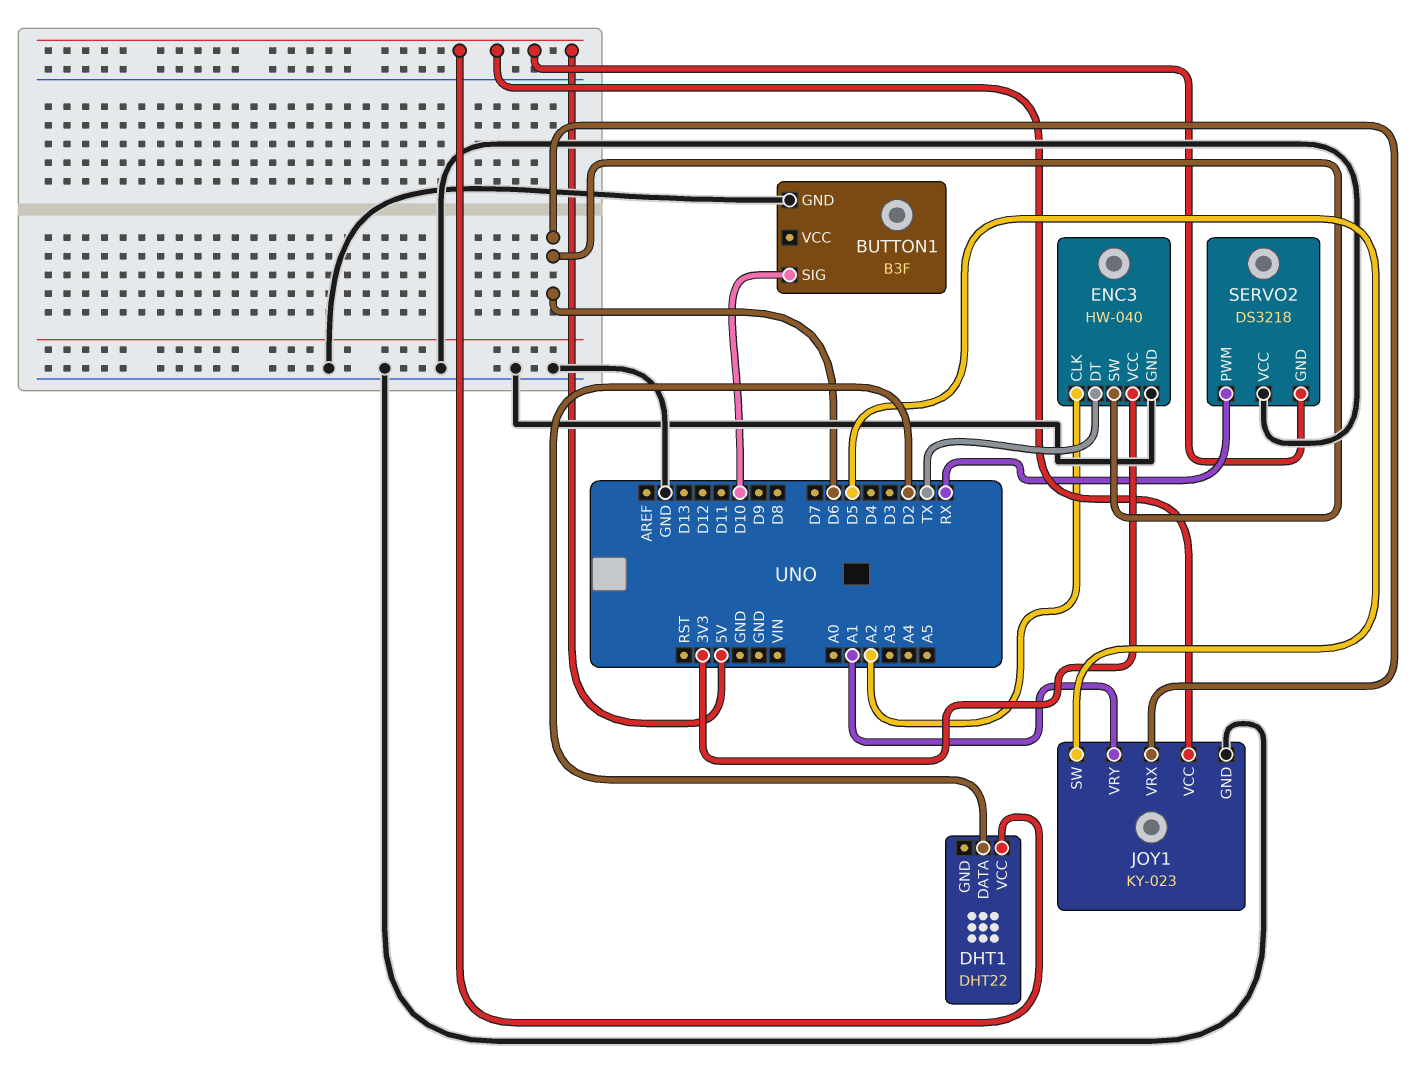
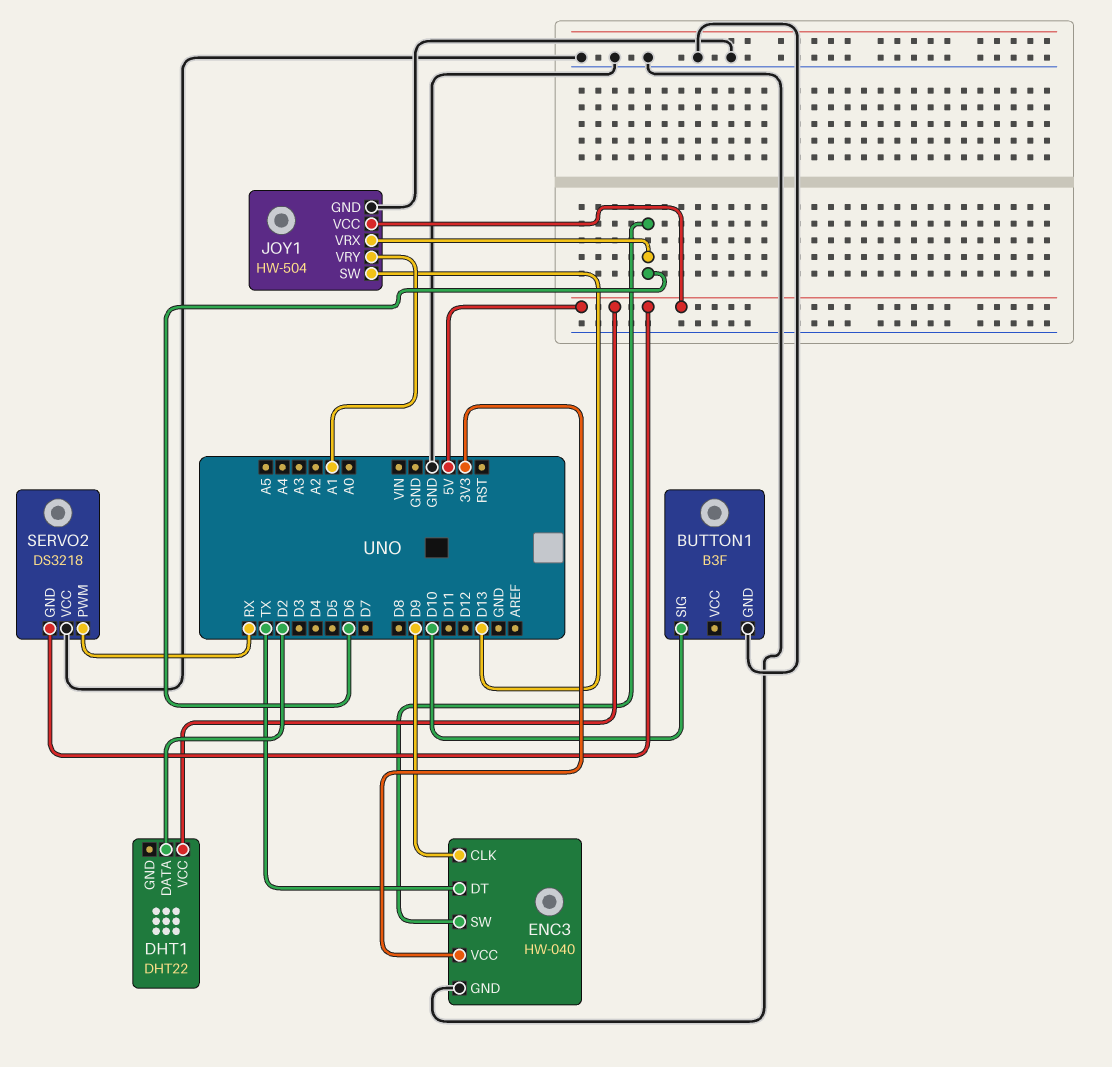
ENC3 pin CLK: A2 -> D9
JOY1: KY-023 -> HW-504
JOY1 pin SW: D5 -> D13

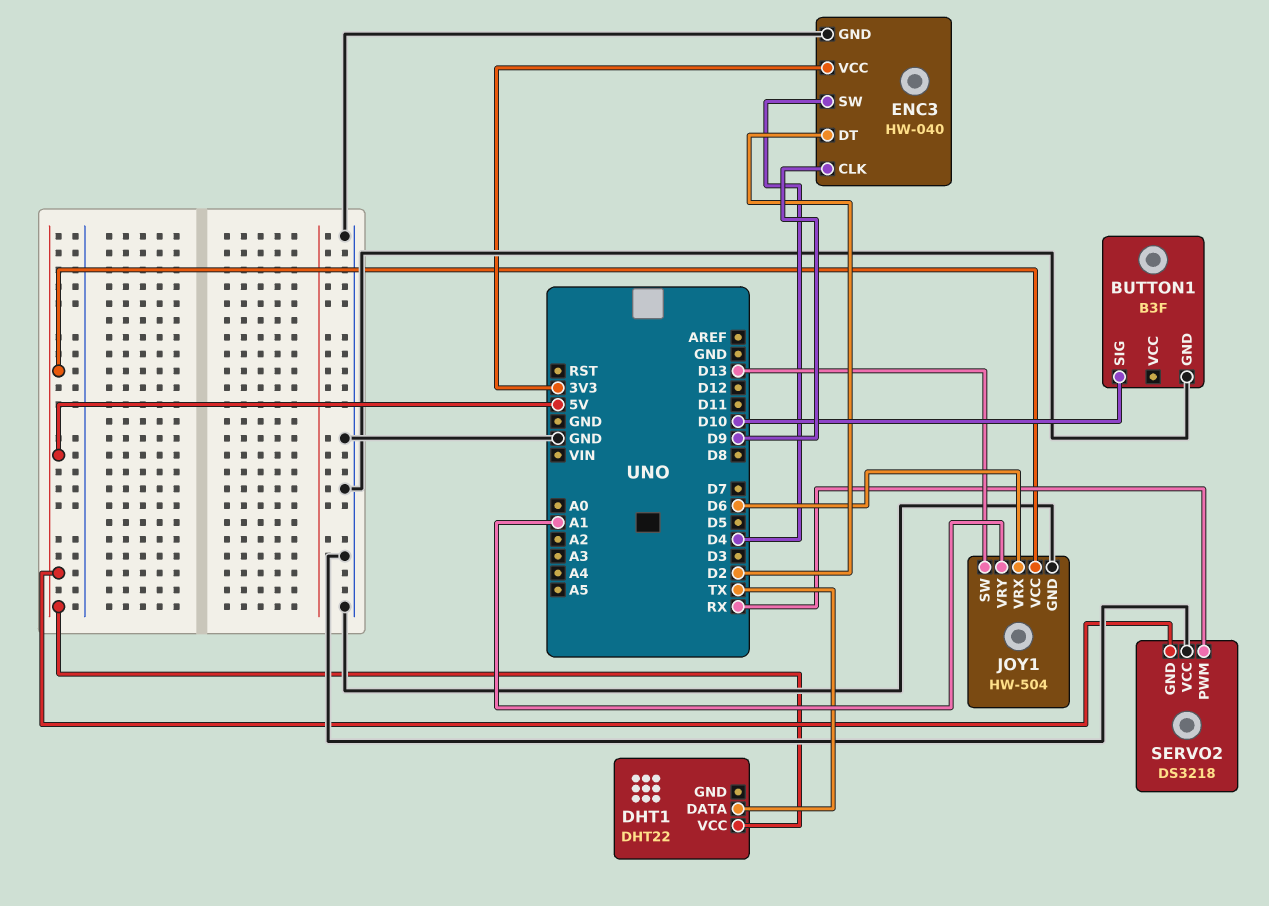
DHT1 pin DATA: D2 -> TX
ENC3 pin DT: TX -> D2
ENC3 pin SW: D6 -> D4

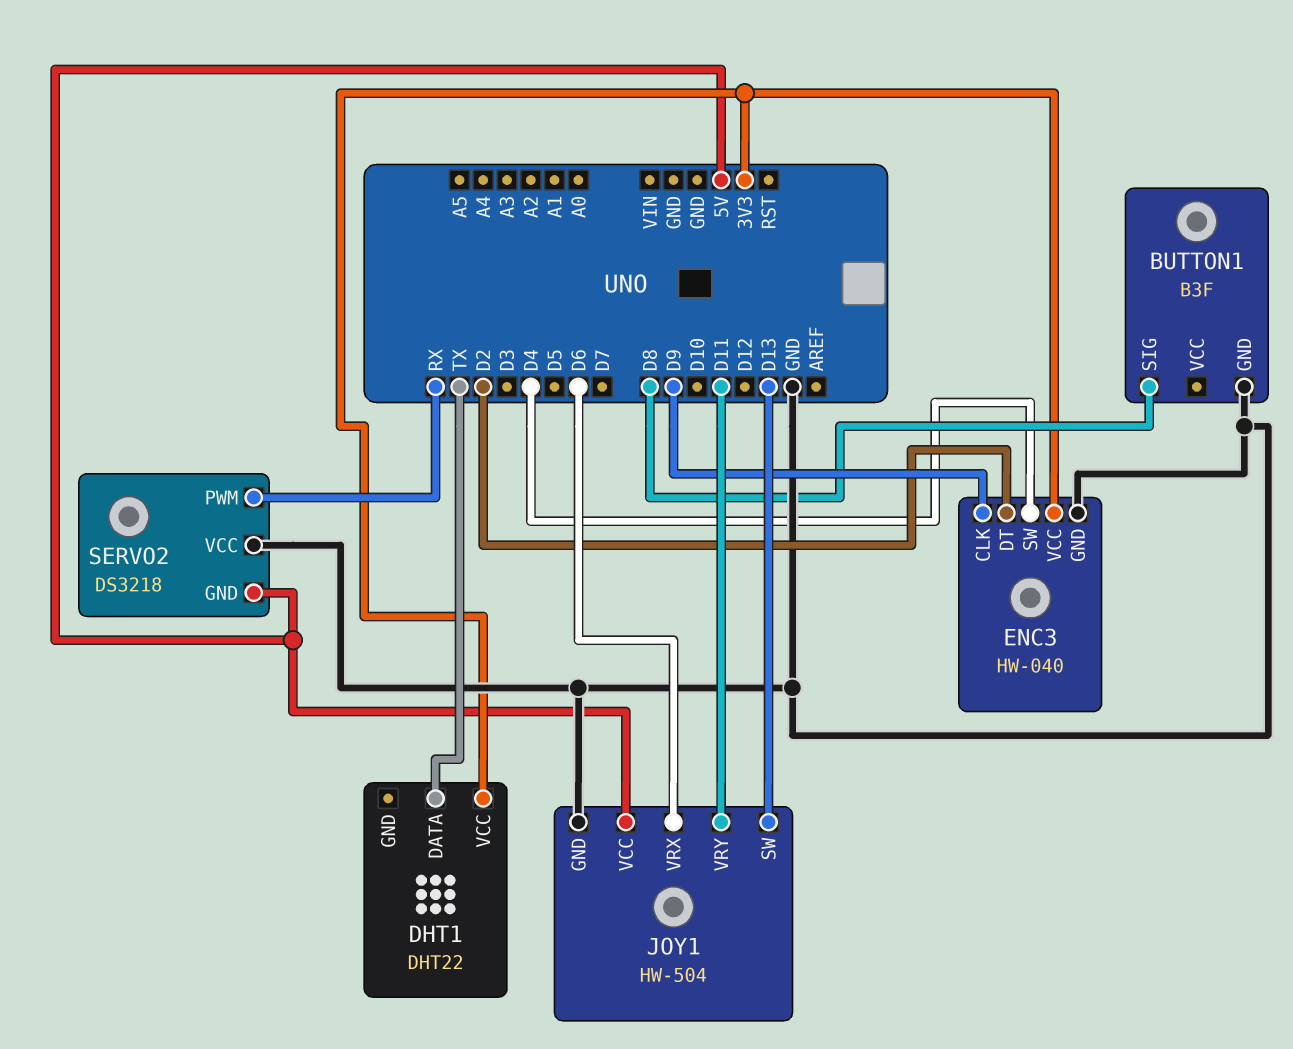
BUTTON1 pin SIG: D10 -> D8
DHT1 pin VCC: 5V -> 3V3
JOY1 pin VRY: A1 -> D11

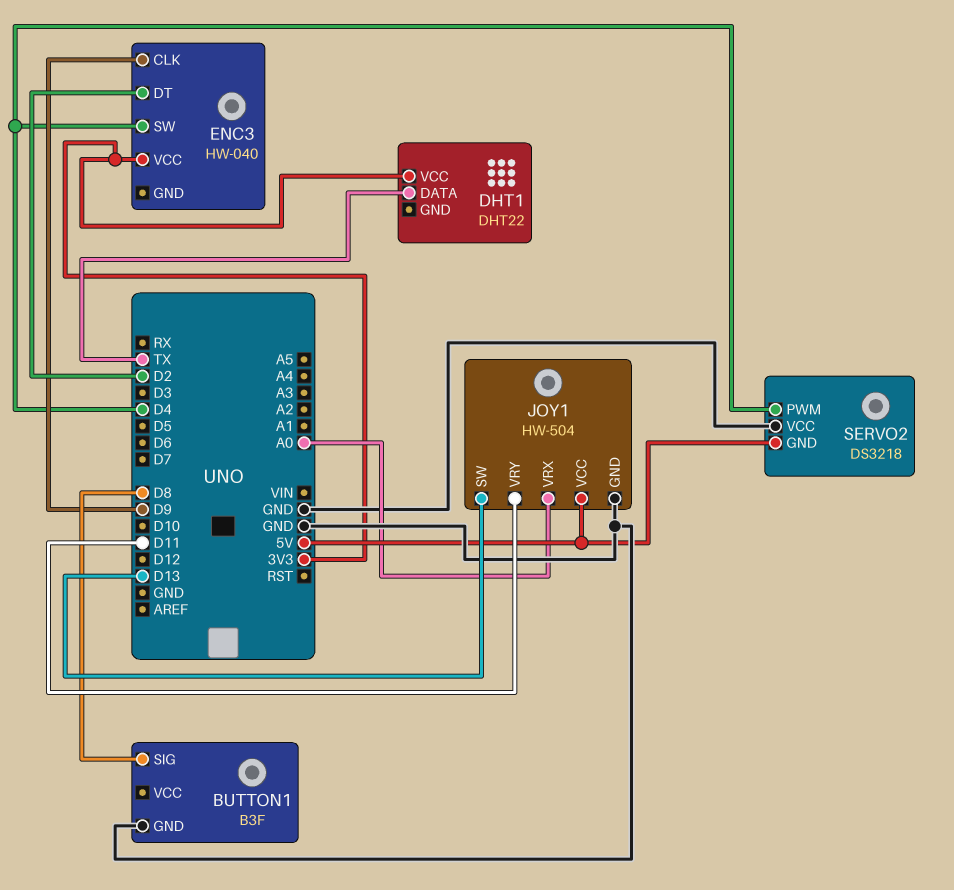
ENC3 pin GND: GND -> none
JOY1 pin VRX: D6 -> A0
SERVO2 pin PWM: RX -> D4

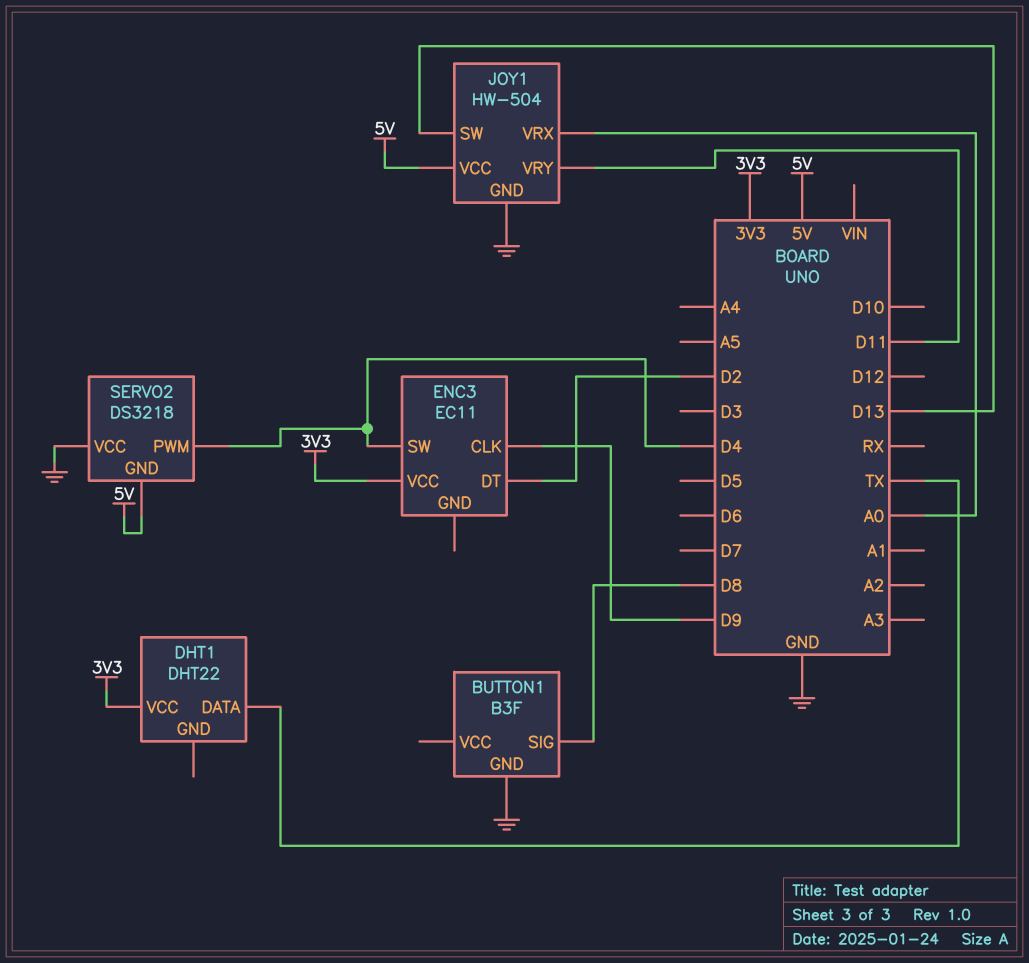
ENC3: HW-040 -> EC11

